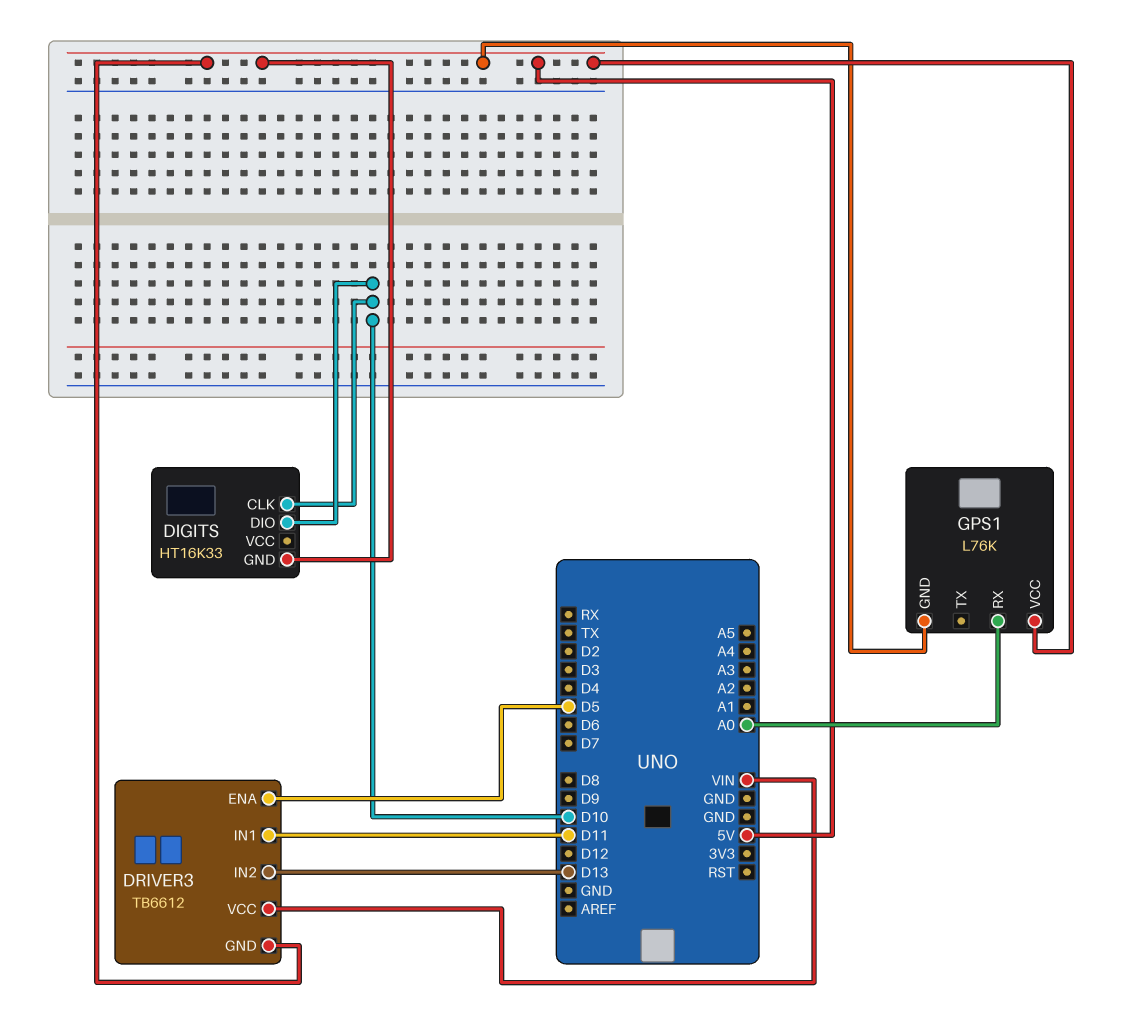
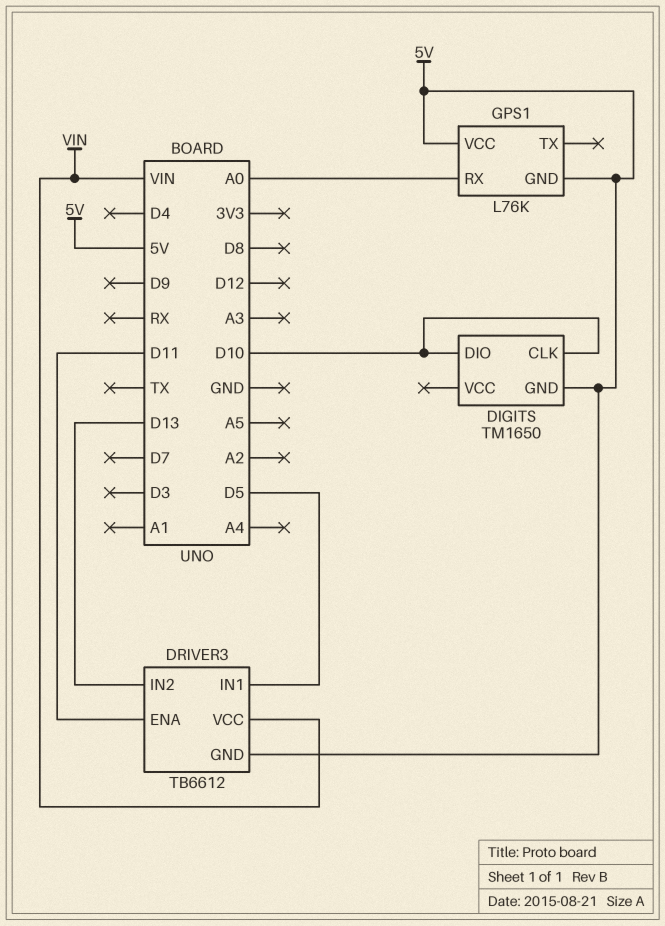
DIGITS: HT16K33 -> TM1650
DRIVER3 pin ENA: D5 -> D11
DRIVER3 pin IN1: D11 -> D5

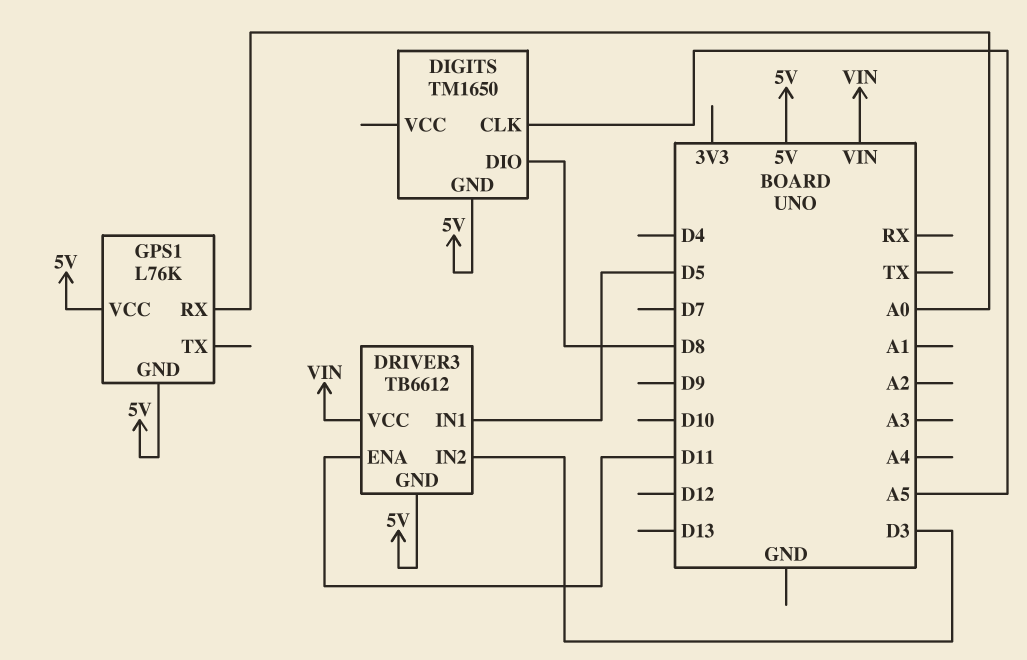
DIGITS pin CLK: D10 -> A5
DIGITS pin DIO: D10 -> D8
DRIVER3 pin IN2: D13 -> D3

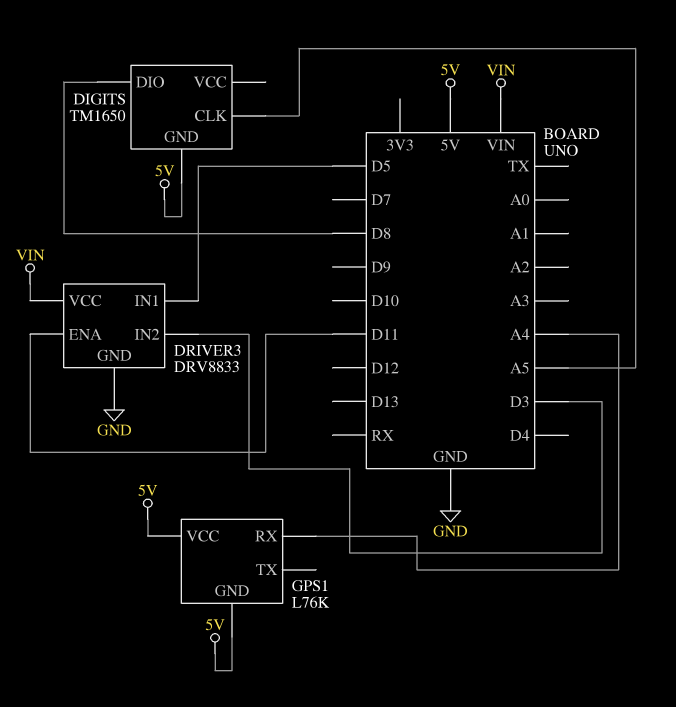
DRIVER3: TB6612 -> DRV8833
DRIVER3 pin GND: 5V -> GND
GPS1 pin RX: A0 -> A4

